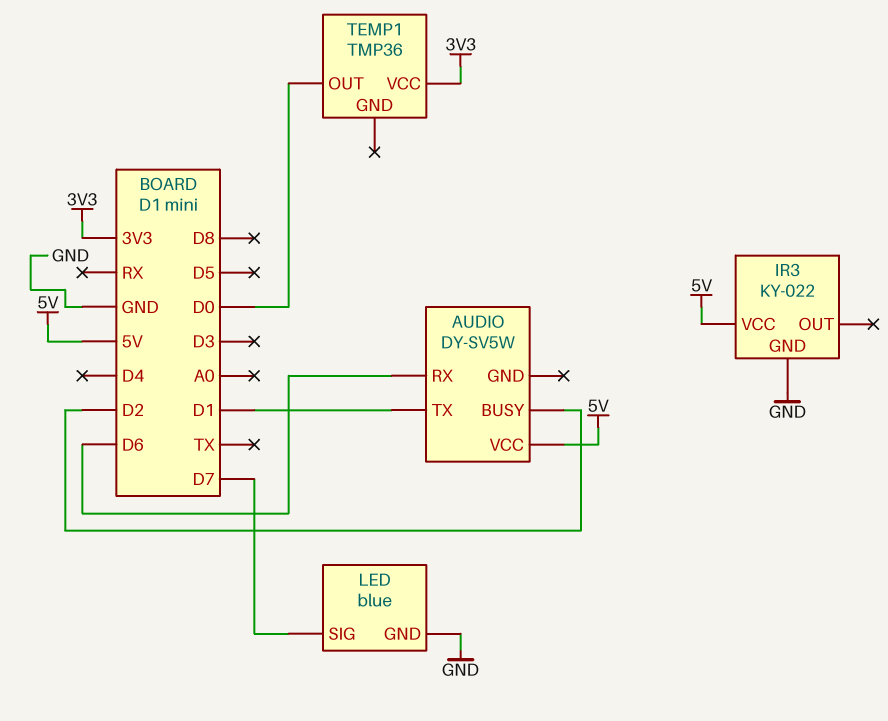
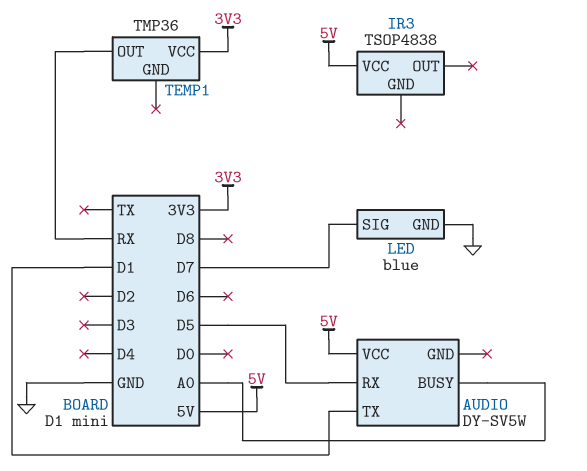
AUDIO pin BUSY: D2 -> A0
AUDIO pin RX: D6 -> D5
IR3: KY-022 -> TSOP4838
IR3 pin GND: GND -> none
TEMP1 pin OUT: D0 -> RX

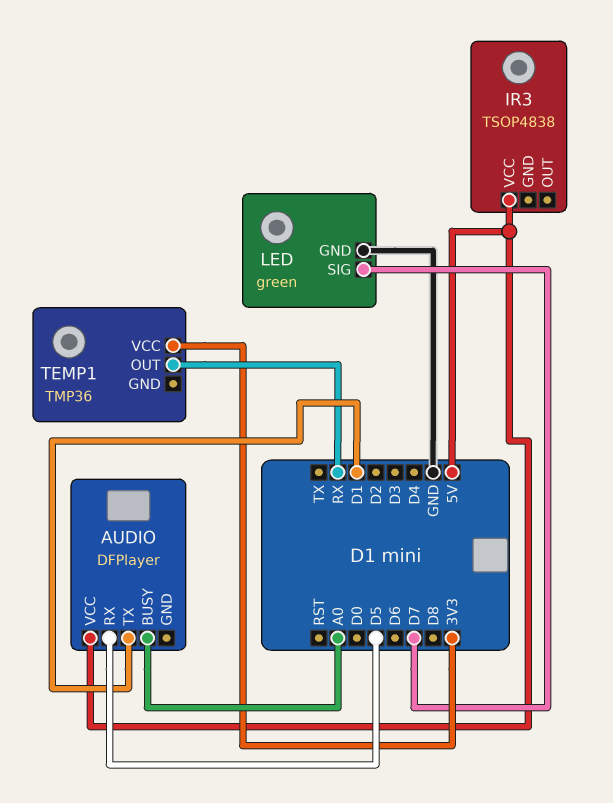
AUDIO: DY-SV5W -> DFPlayer
LED: blue -> green

